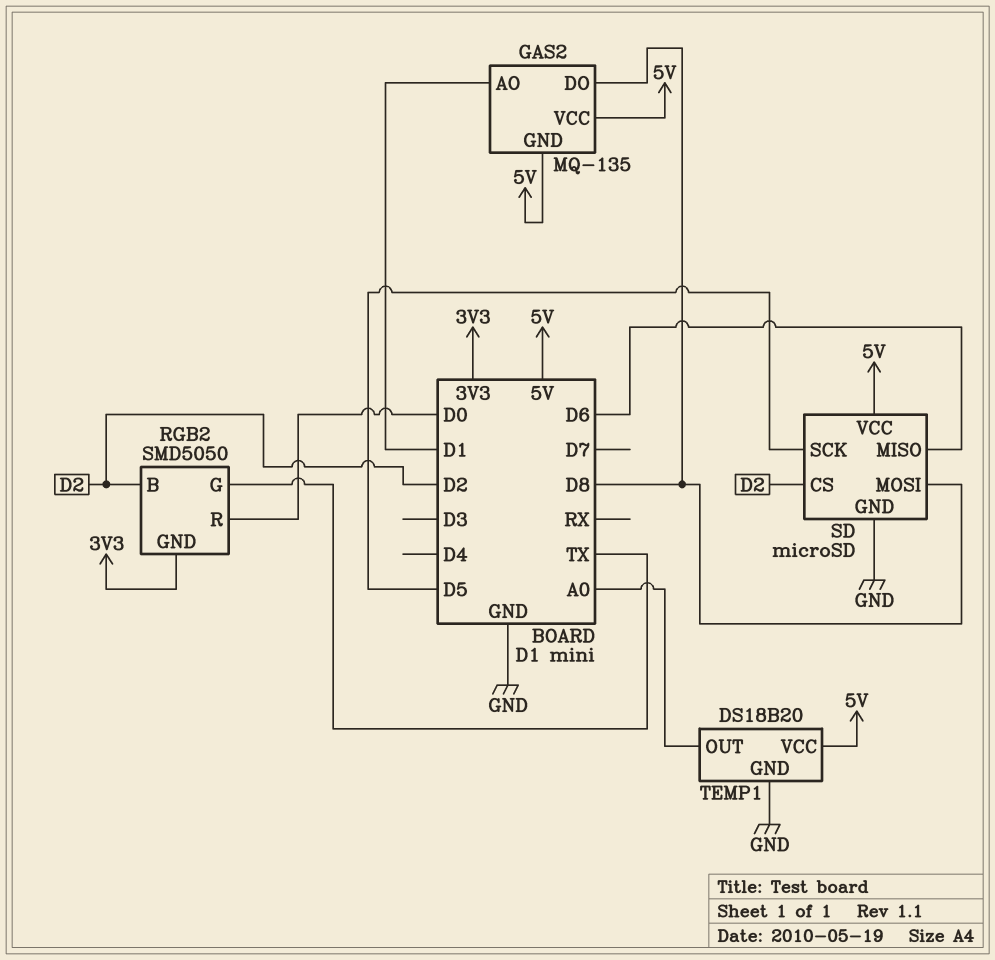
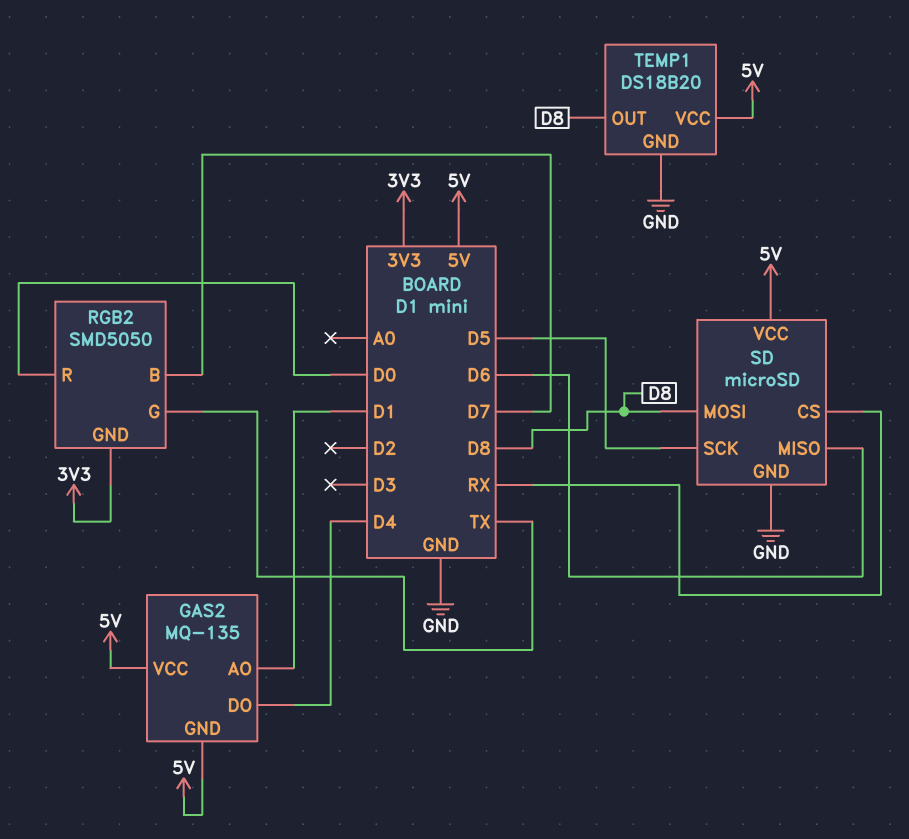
GAS2 pin DO: D8 -> D4
RGB2 pin B: D2 -> D7
SD pin CS: D2 -> RX
TEMP1 pin OUT: A0 -> D8

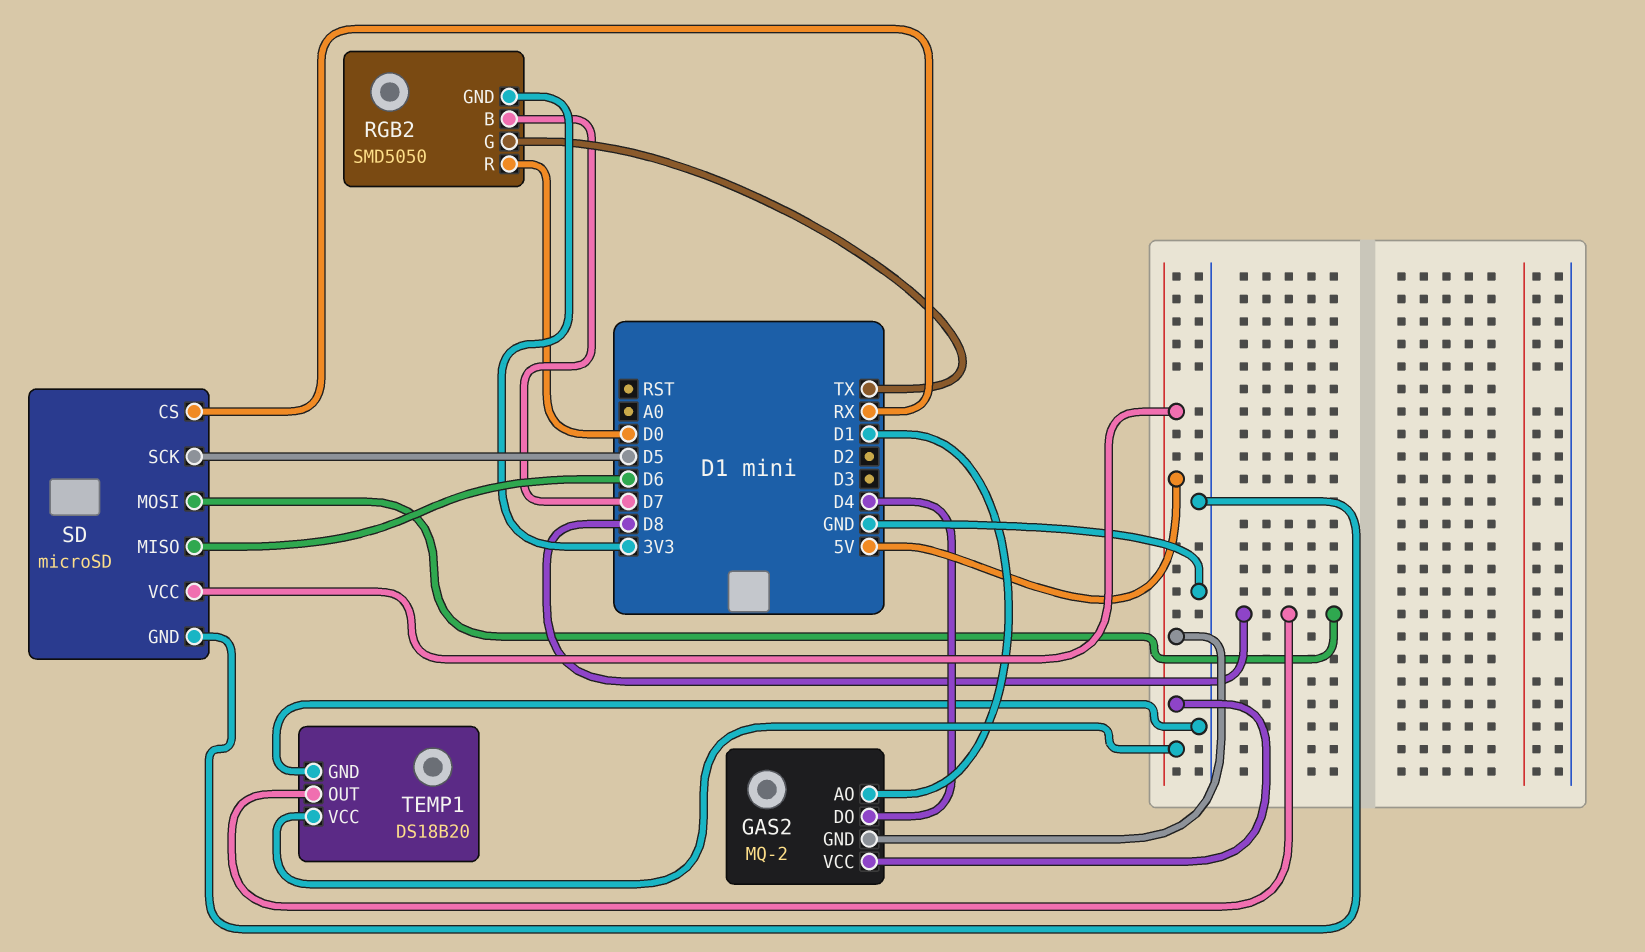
GAS2: MQ-135 -> MQ-2

